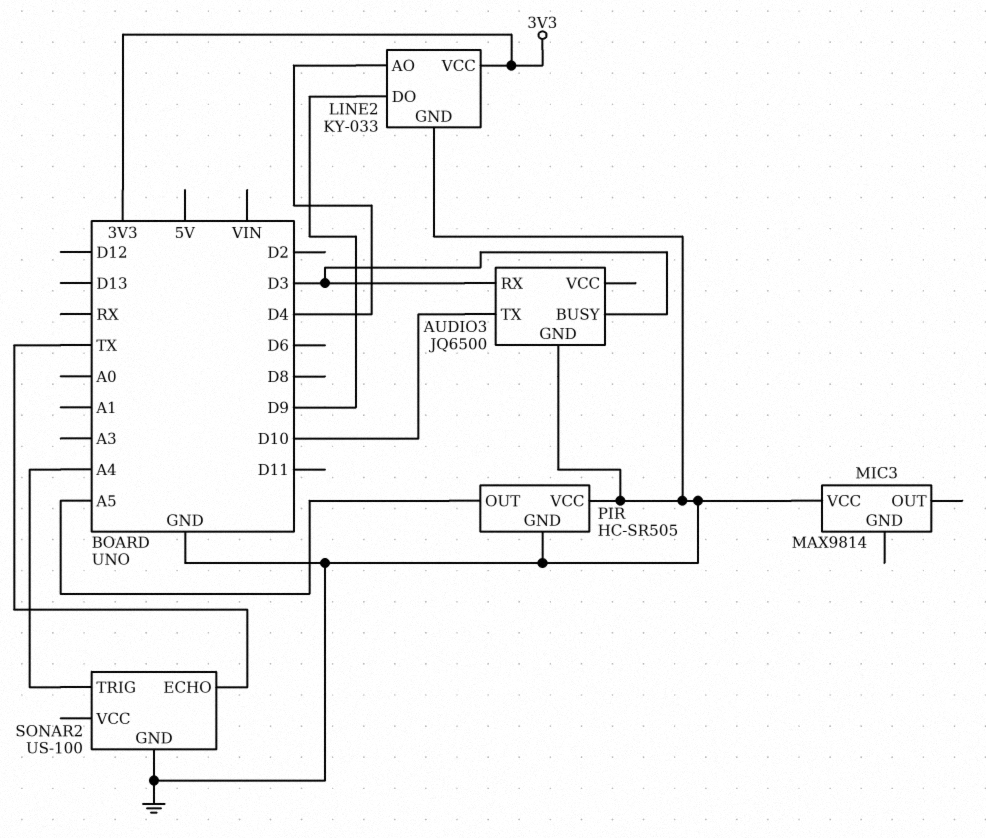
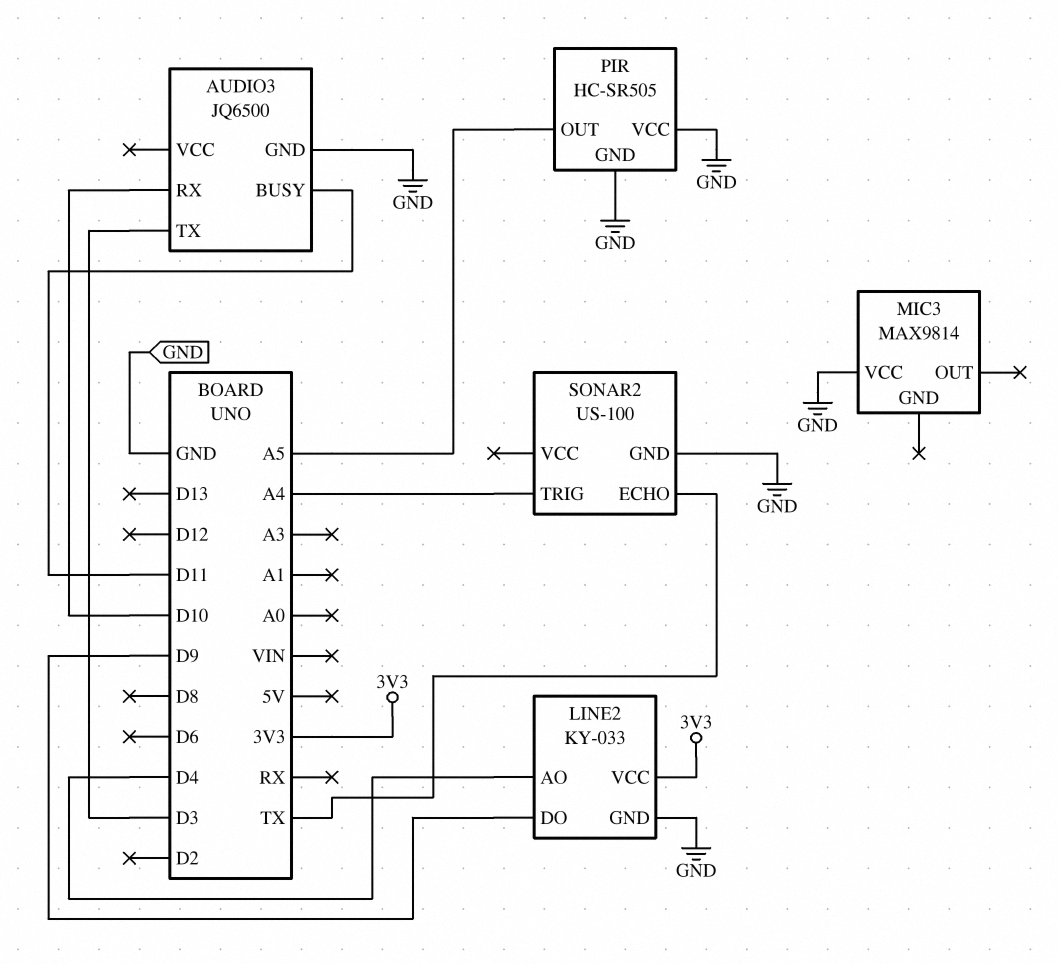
AUDIO3 pin BUSY: D3 -> D11
AUDIO3 pin RX: D3 -> D10
AUDIO3 pin TX: D10 -> D3

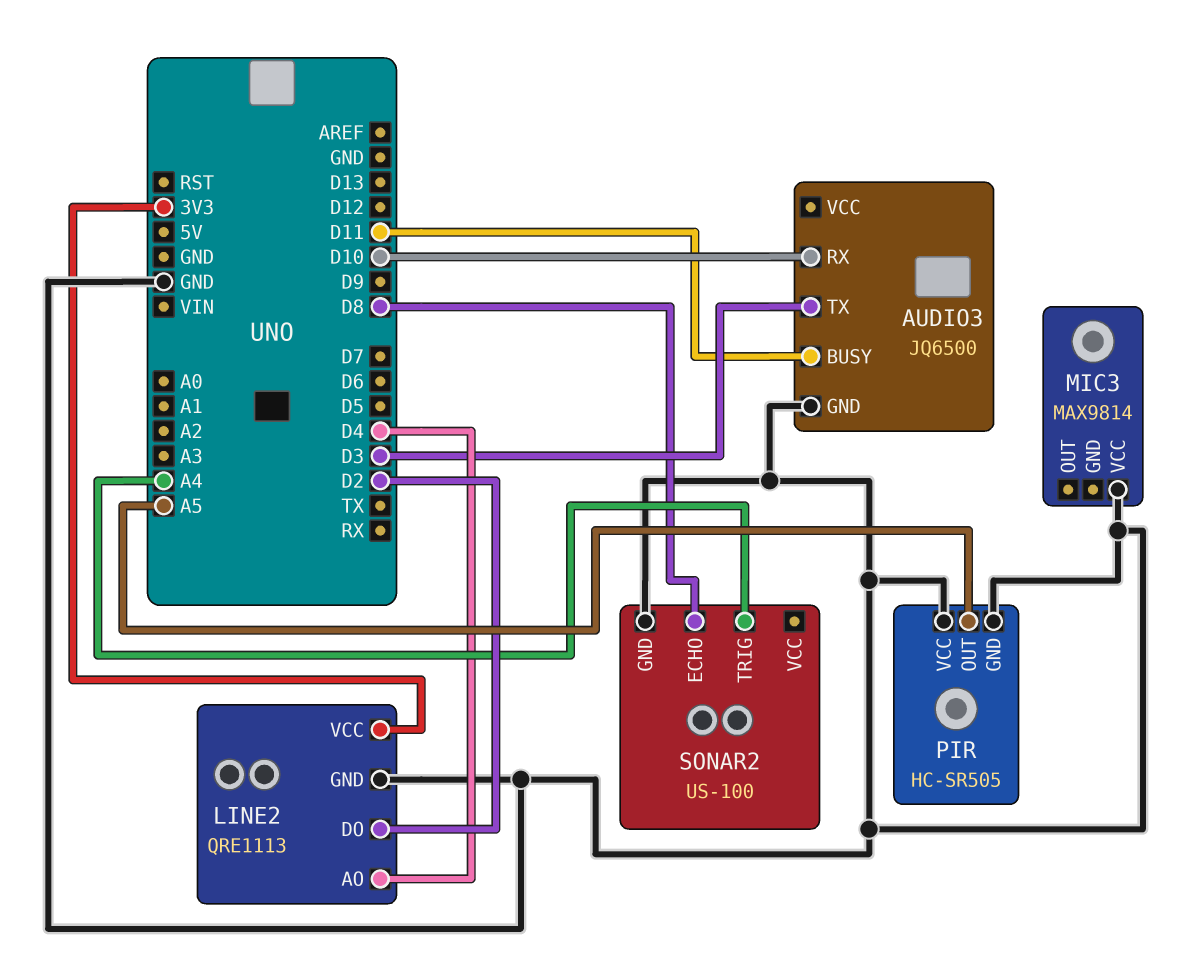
LINE2: KY-033 -> QRE1113
LINE2 pin DO: D9 -> D2
SONAR2 pin ECHO: TX -> D8

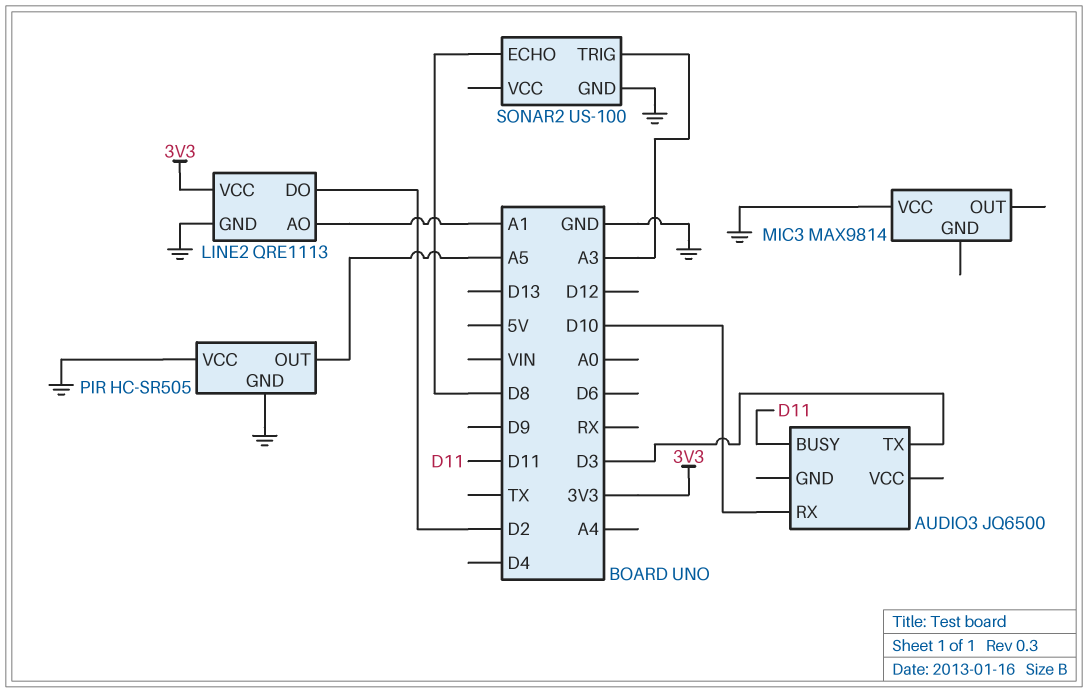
AUDIO3 pin GND: GND -> none
LINE2 pin AO: D4 -> A1
SONAR2 pin TRIG: A4 -> A3

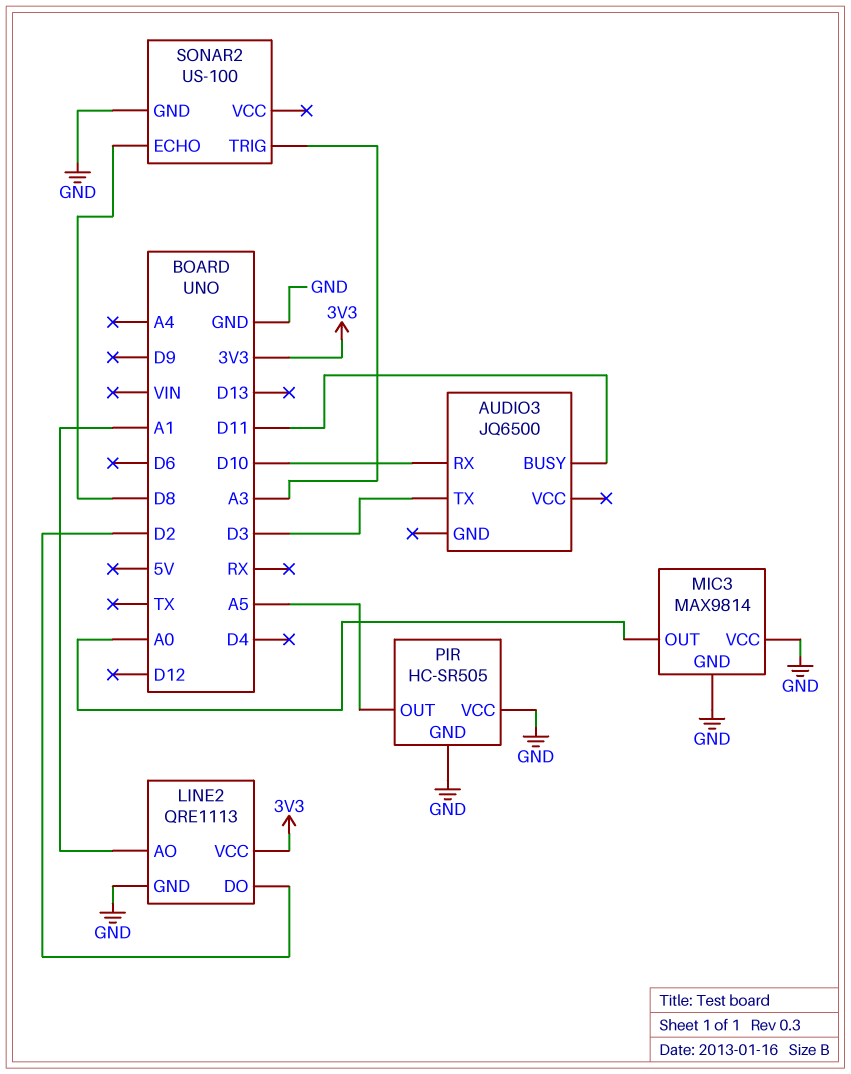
MIC3 pin GND: none -> GND
MIC3 pin OUT: none -> A0

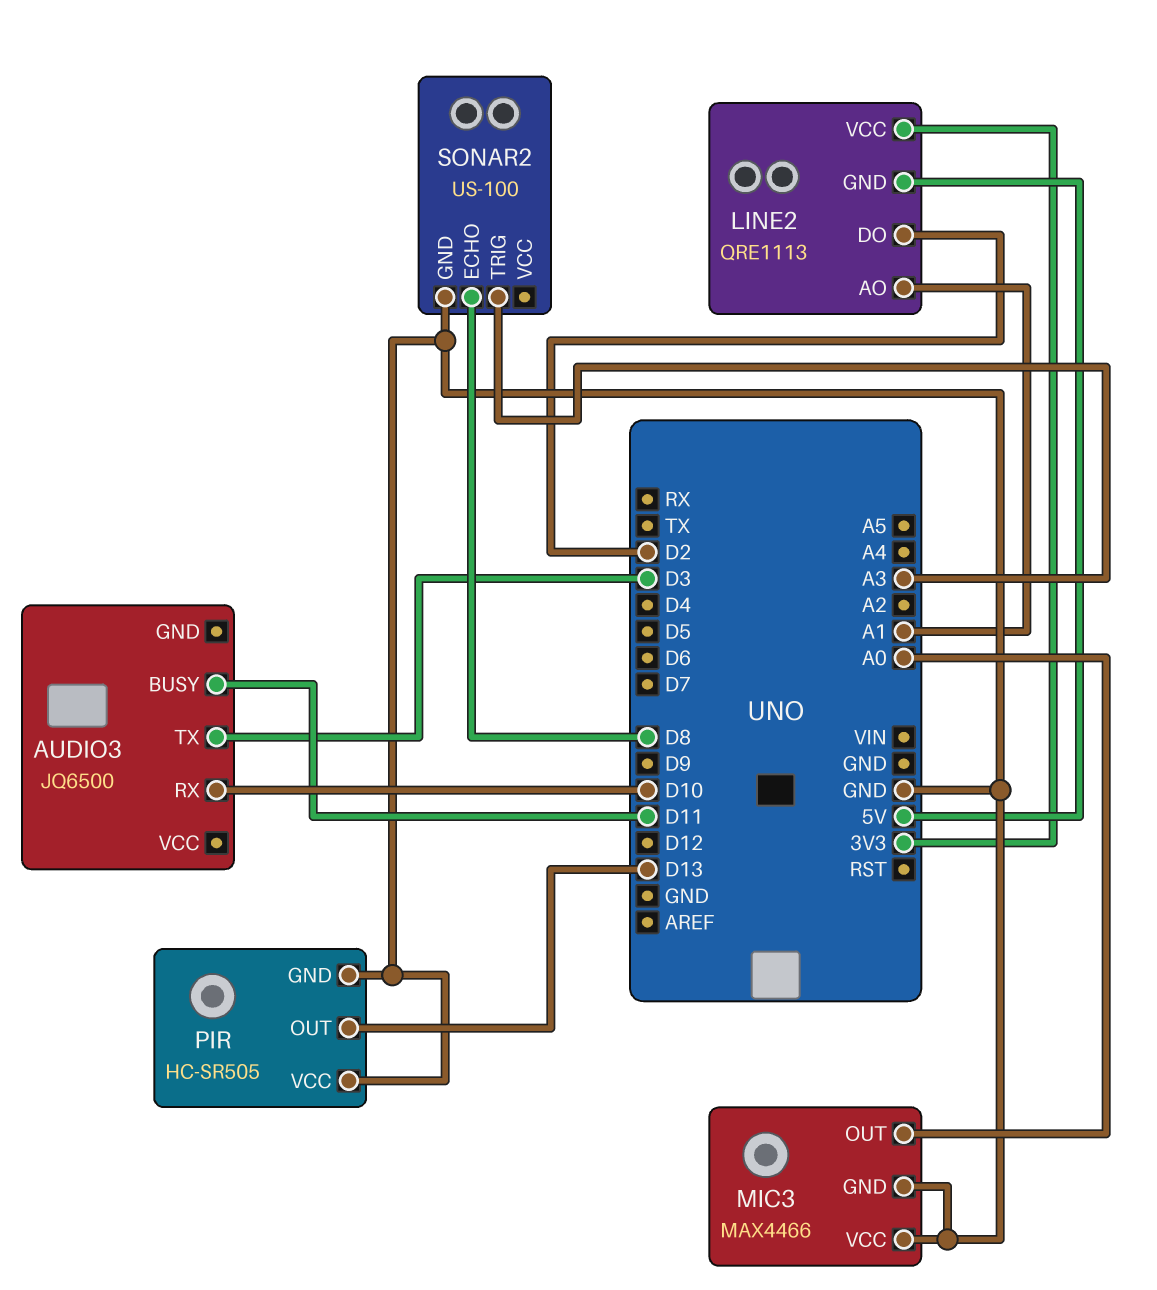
LINE2 pin GND: GND -> 5V
MIC3: MAX9814 -> MAX4466
PIR pin OUT: A5 -> D13

